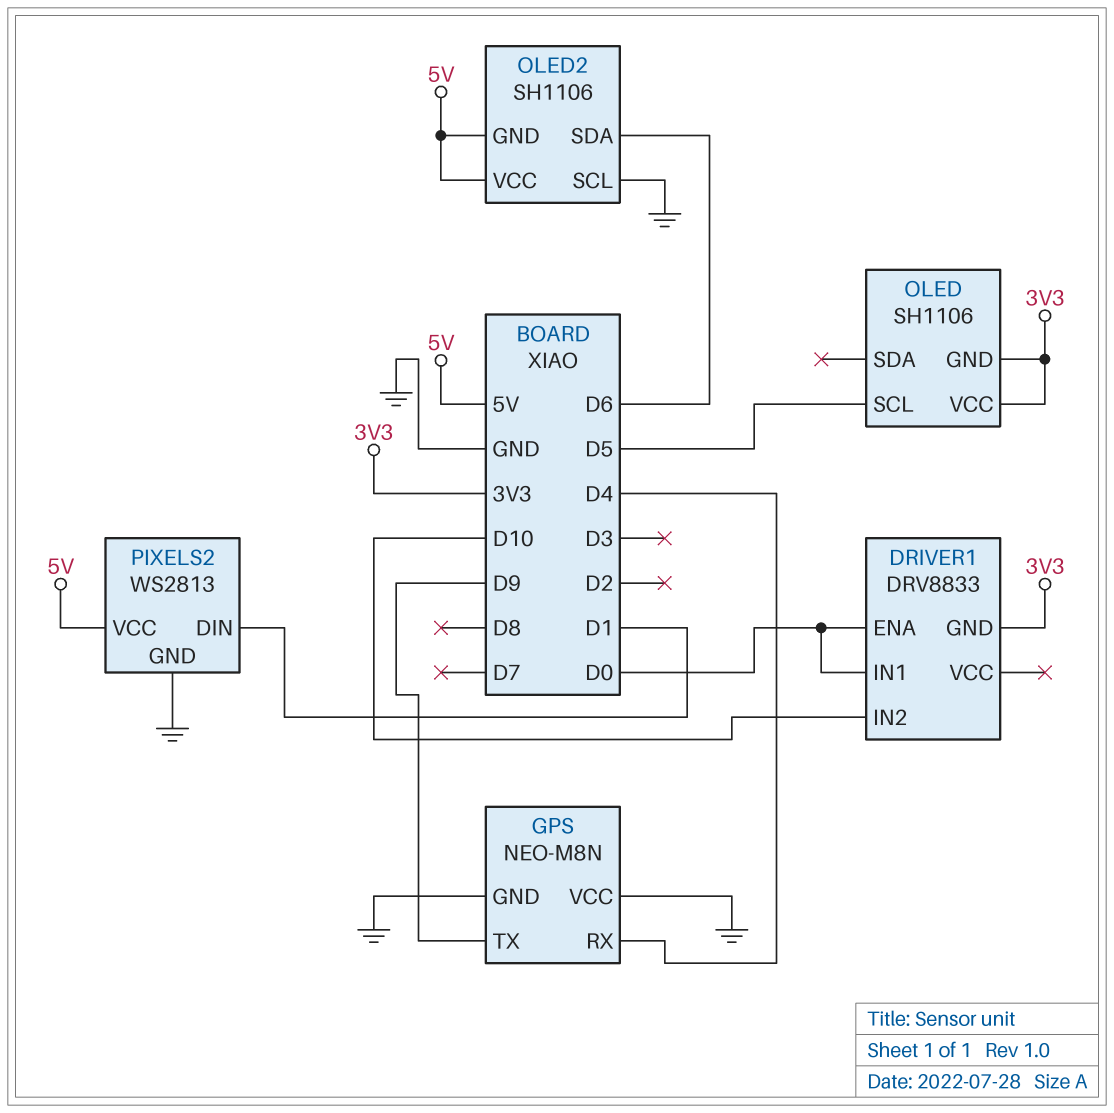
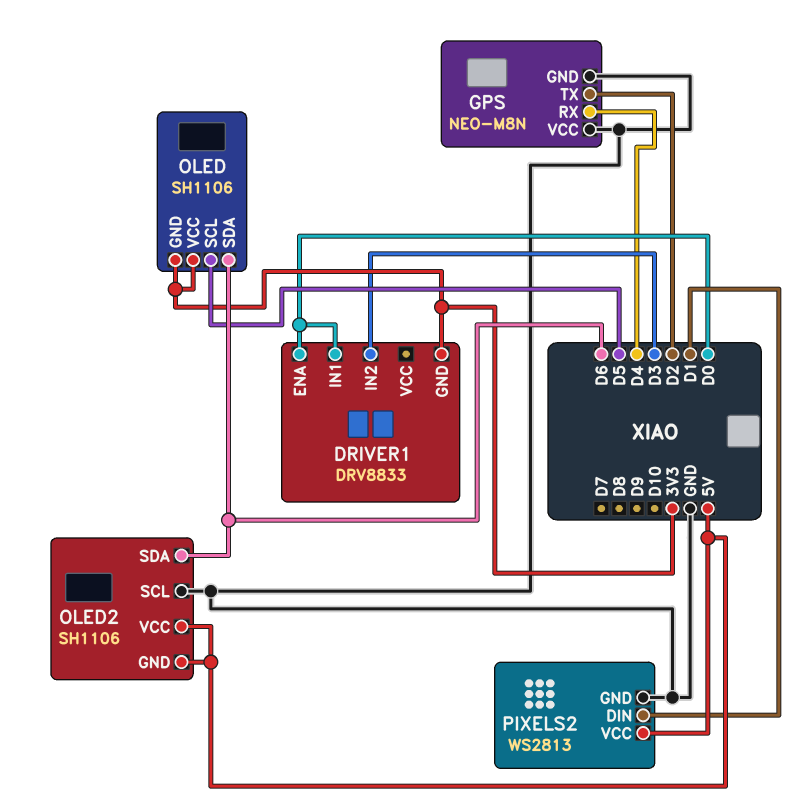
DRIVER1 pin IN2: D10 -> D3
GPS pin TX: D9 -> D2
OLED pin SDA: none -> D6

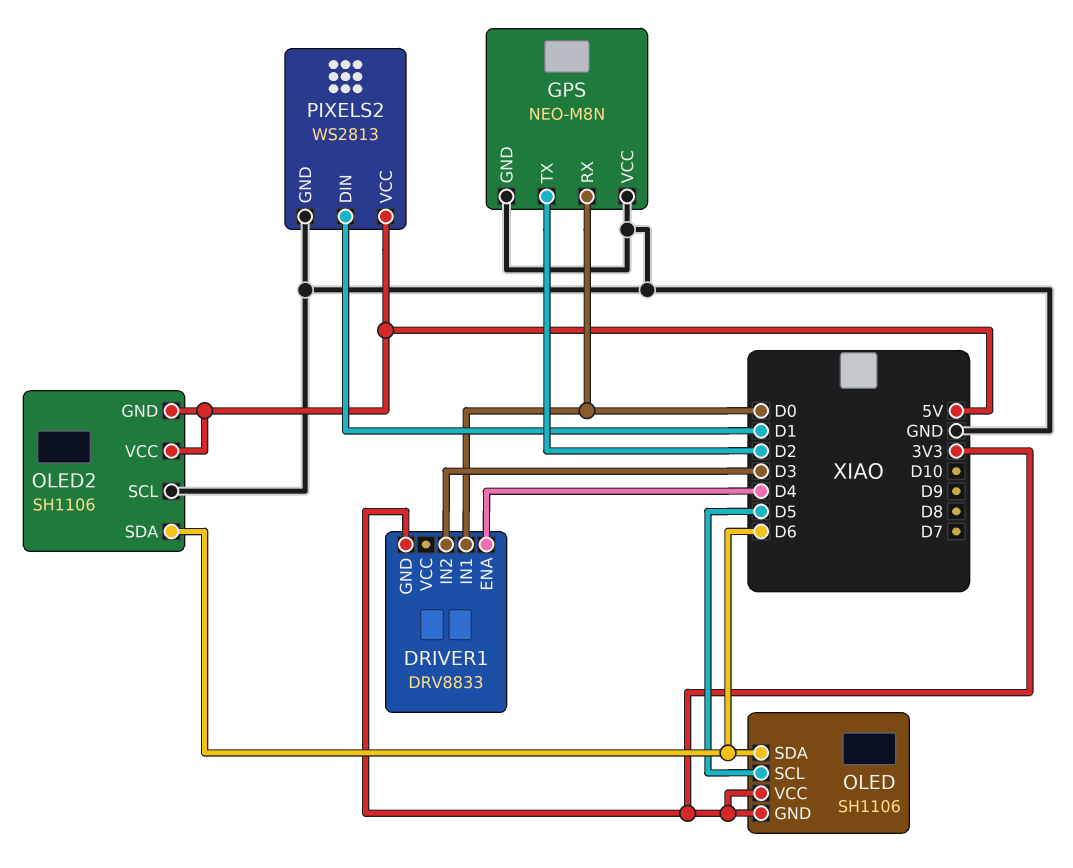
DRIVER1 pin ENA: D0 -> D4
GPS pin RX: D4 -> D0

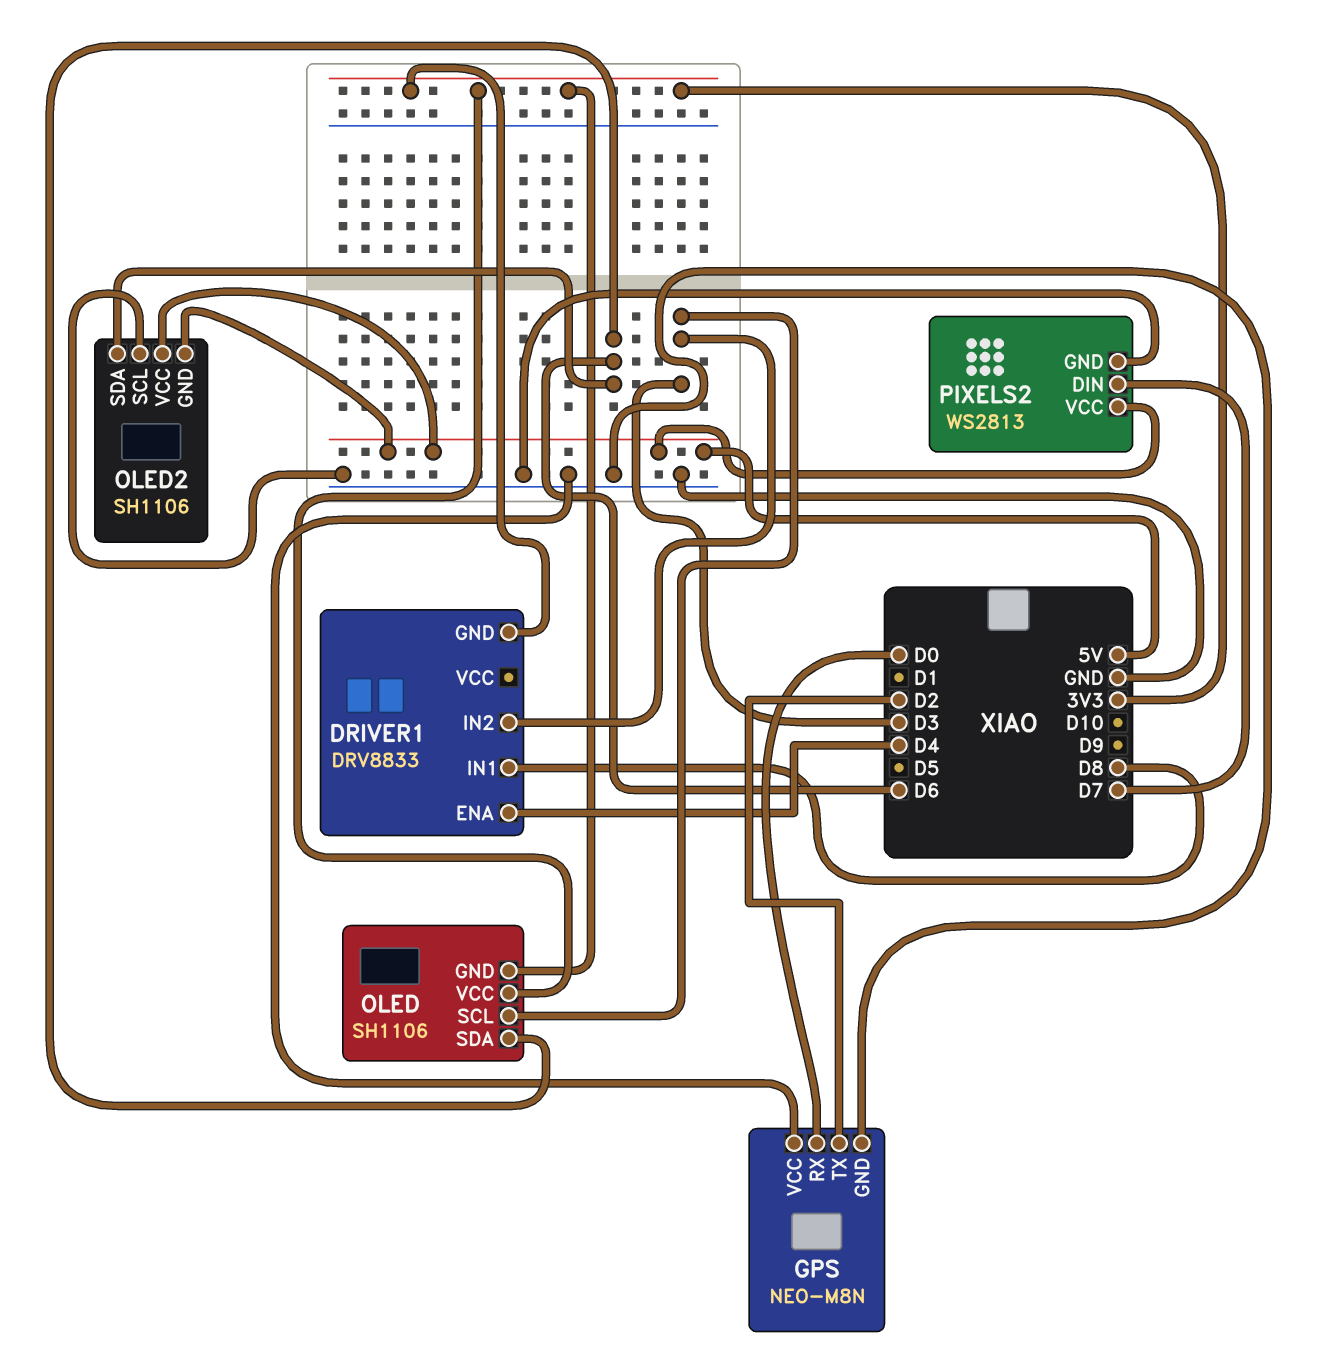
DRIVER1 pin IN1: D0 -> D8
OLED pin SCL: D5 -> D3
PIXELS2 pin DIN: D1 -> D7

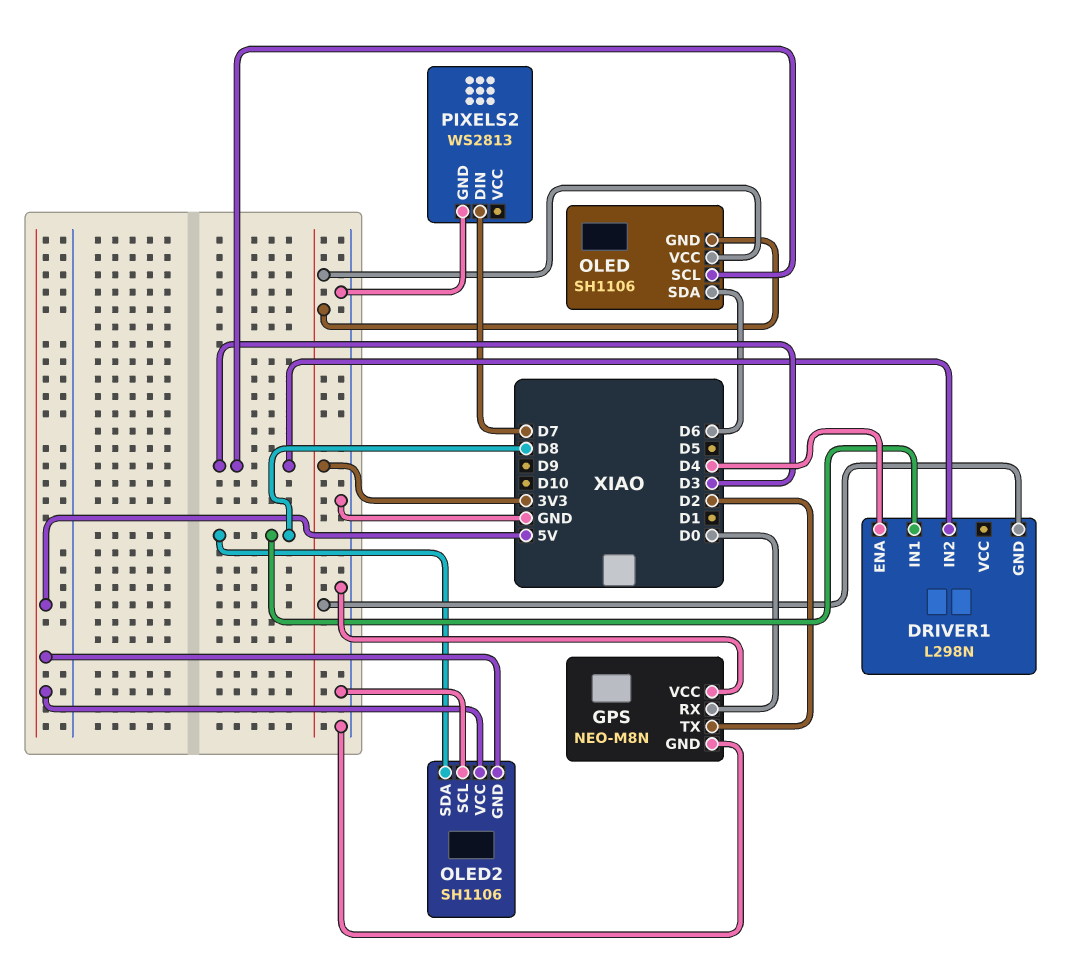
DRIVER1: DRV8833 -> L298N
OLED2 pin SDA: D6 -> D8
PIXELS2 pin VCC: 5V -> none

